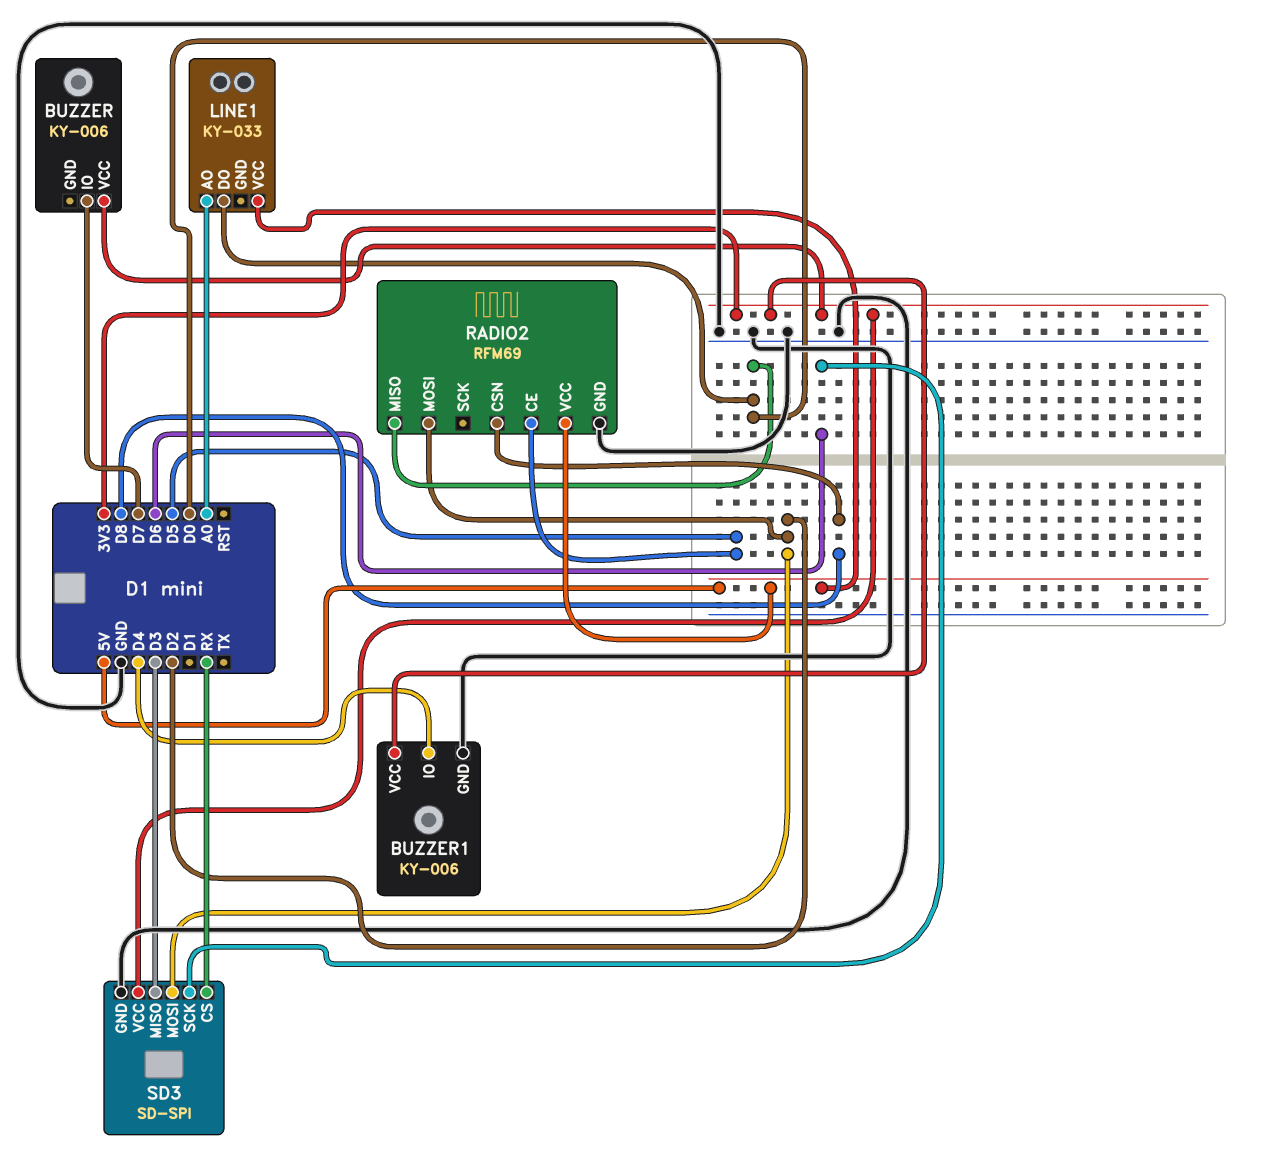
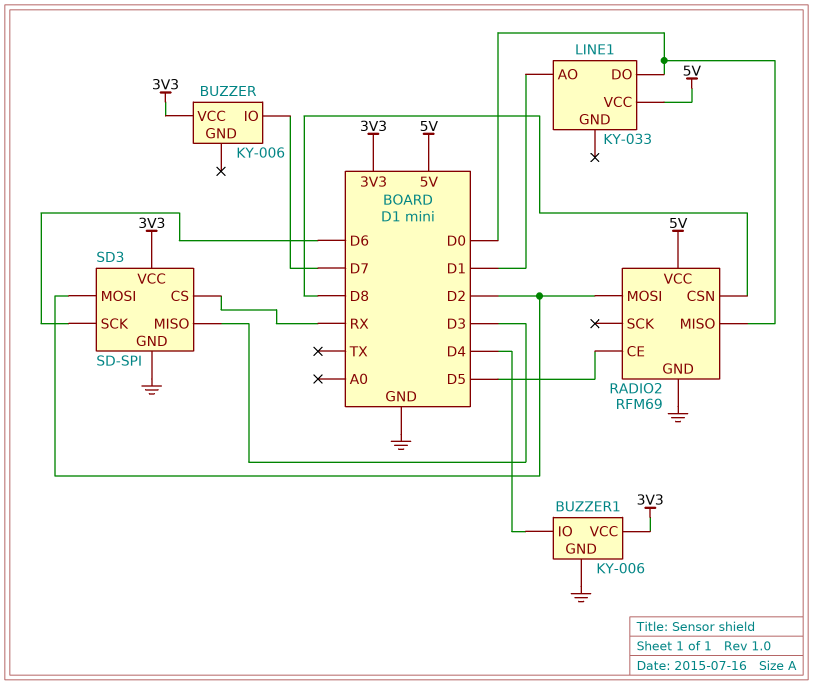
LINE1 pin AO: A0 -> D1

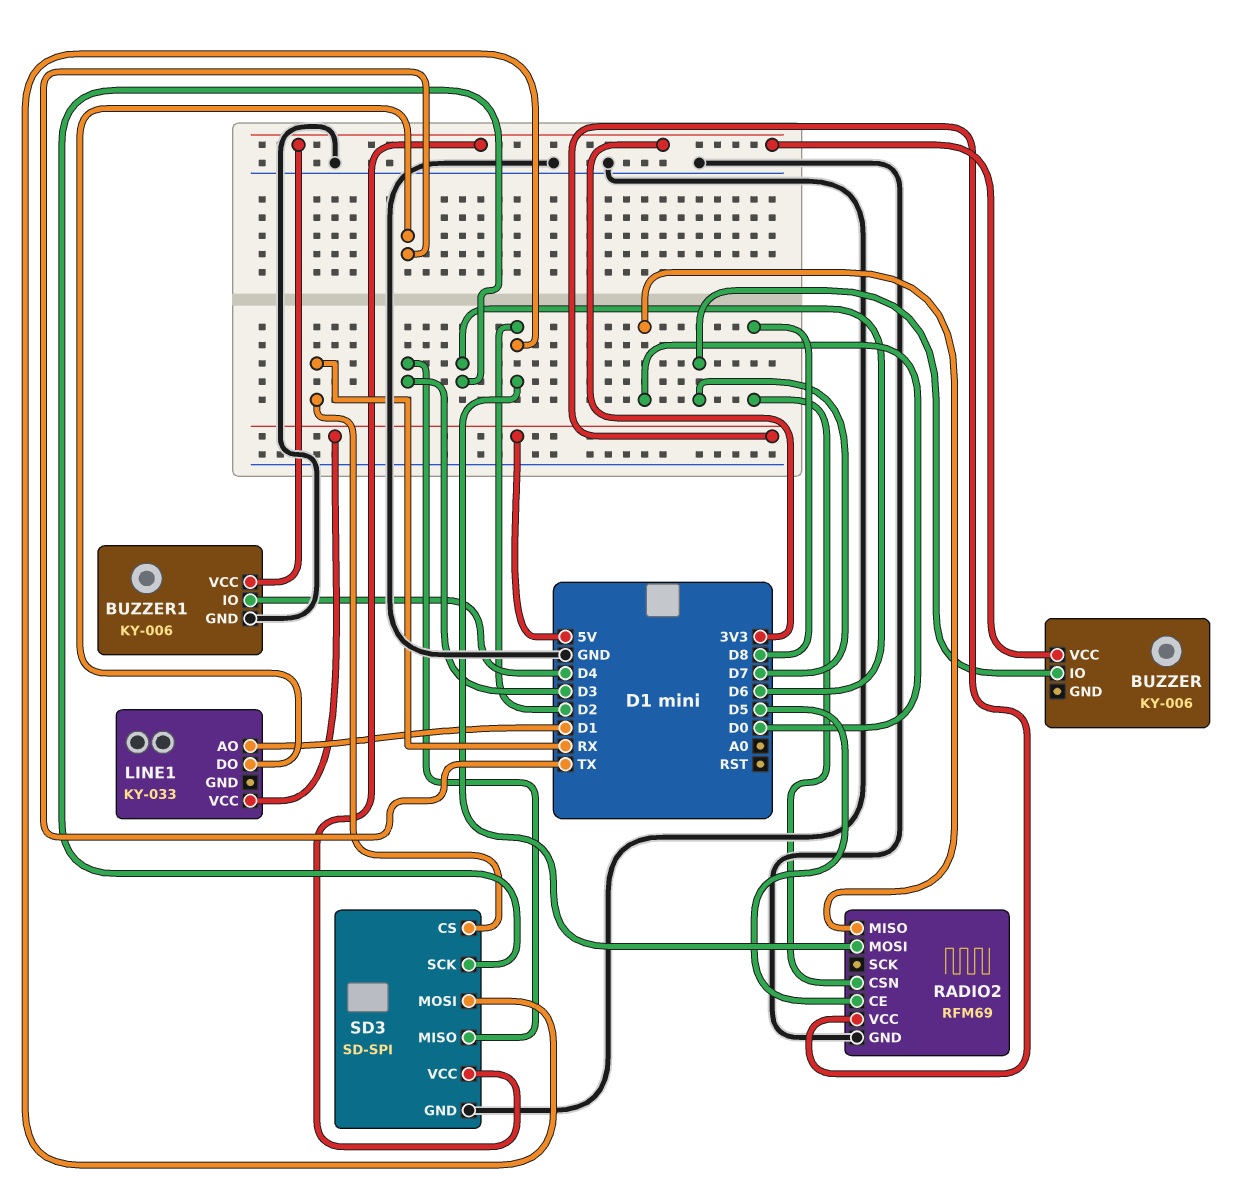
LINE1 pin DO: D0 -> TX

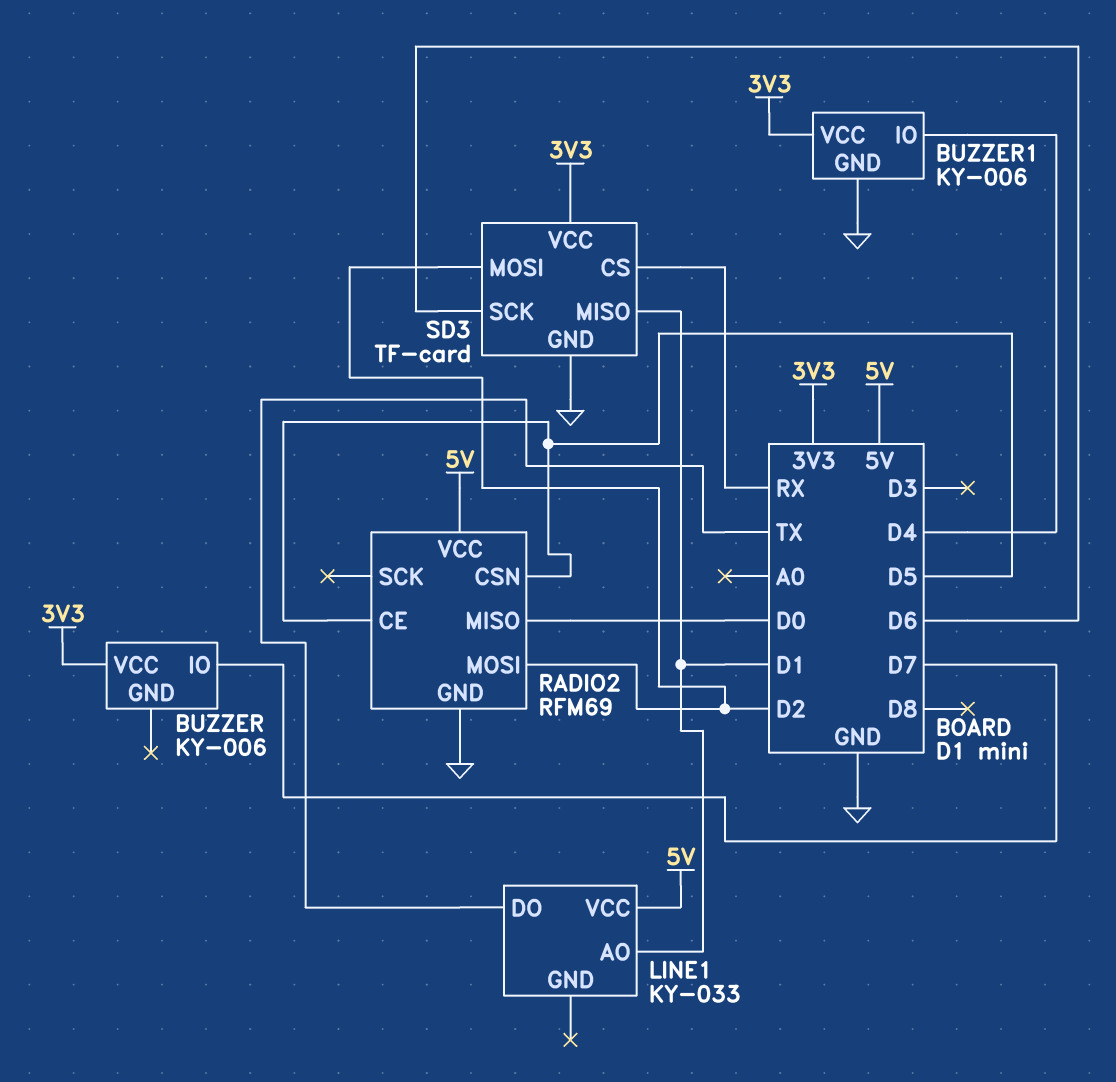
RADIO2 pin CSN: D8 -> D5
SD3: SD-SPI -> TF-card
SD3 pin MISO: D3 -> D1

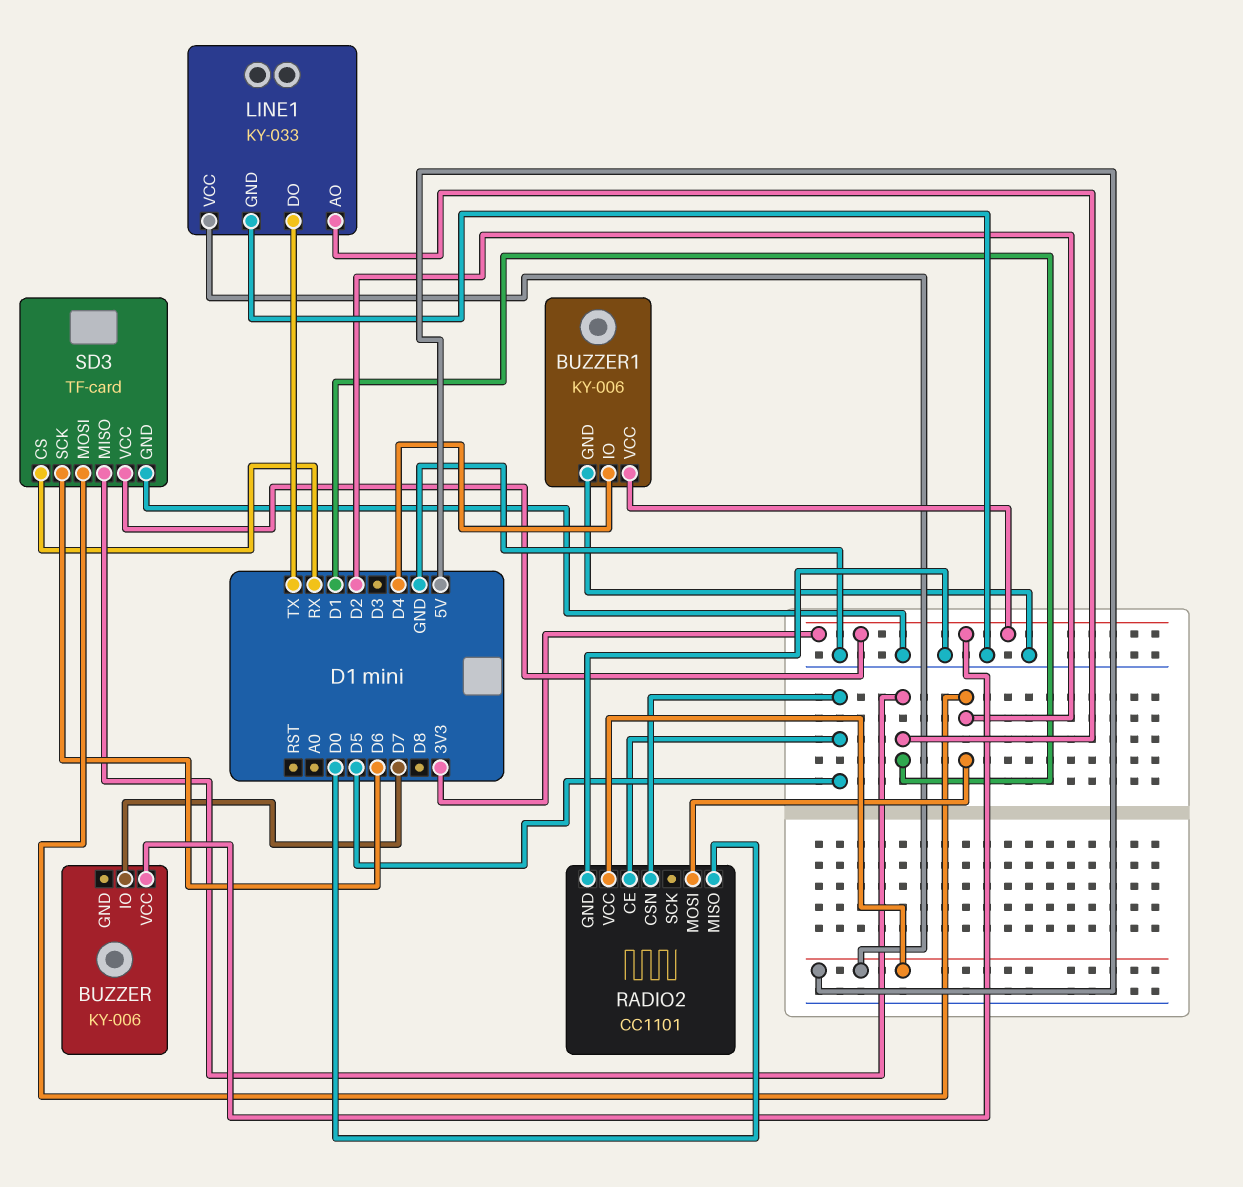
LINE1 pin GND: none -> GND
RADIO2: RFM69 -> CC1101

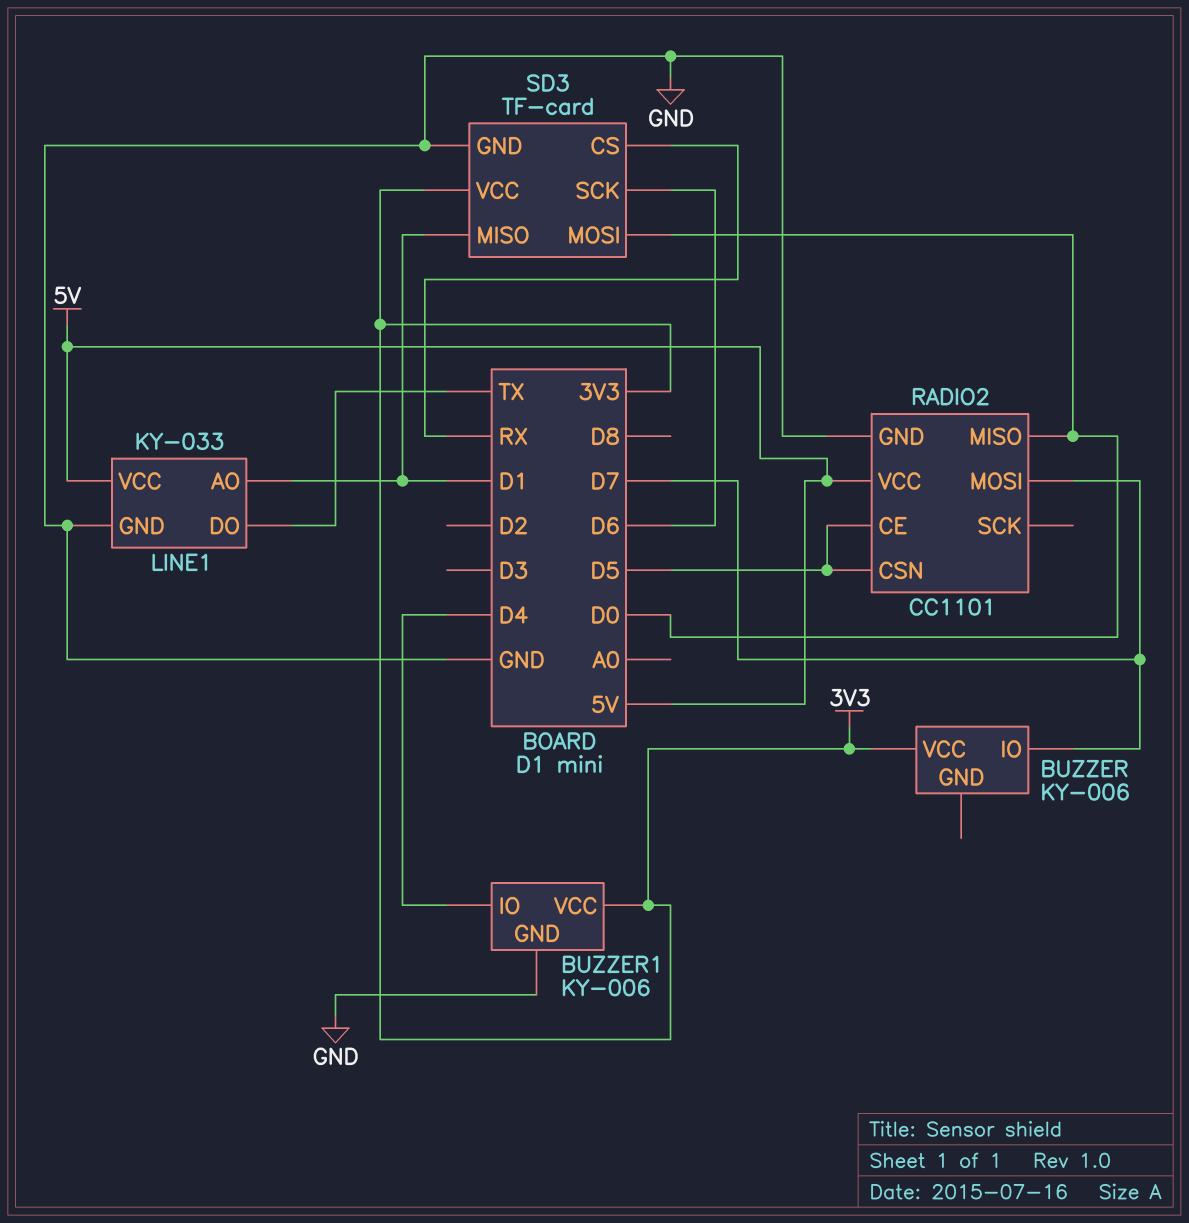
RADIO2 pin MOSI: D2 -> D7
SD3 pin MOSI: D2 -> D0

